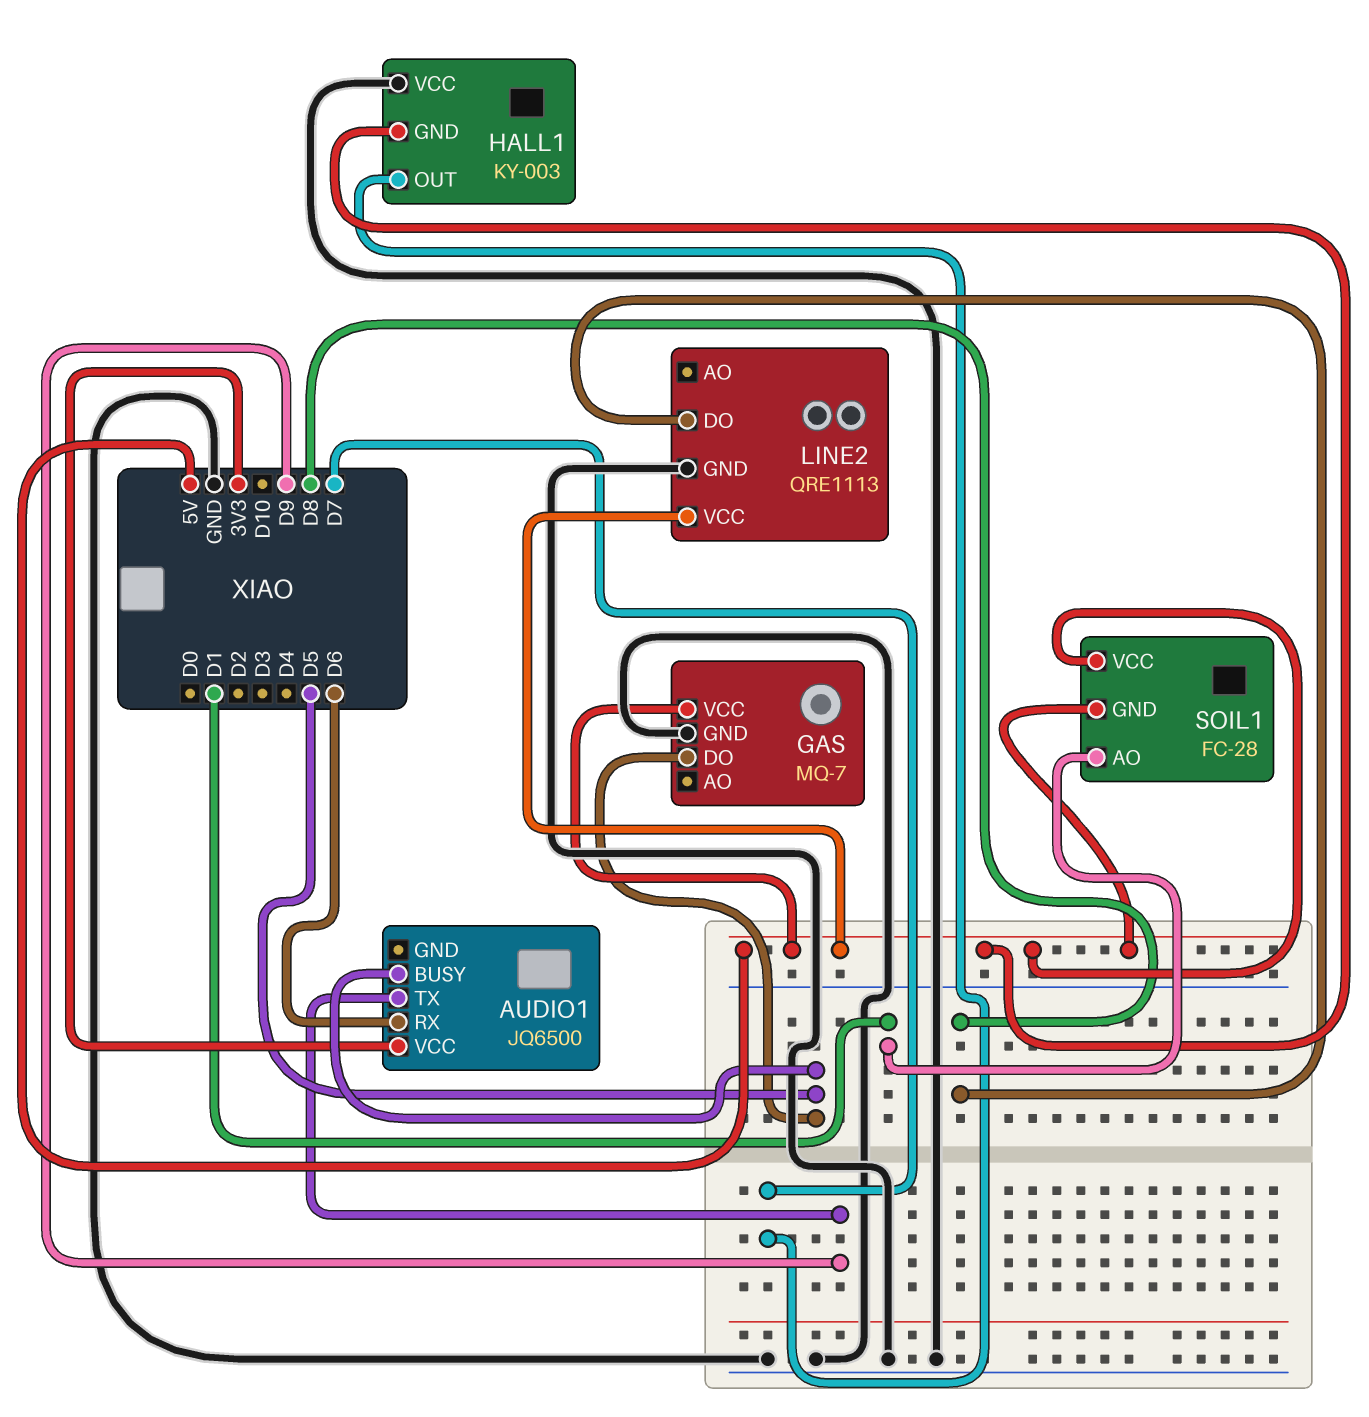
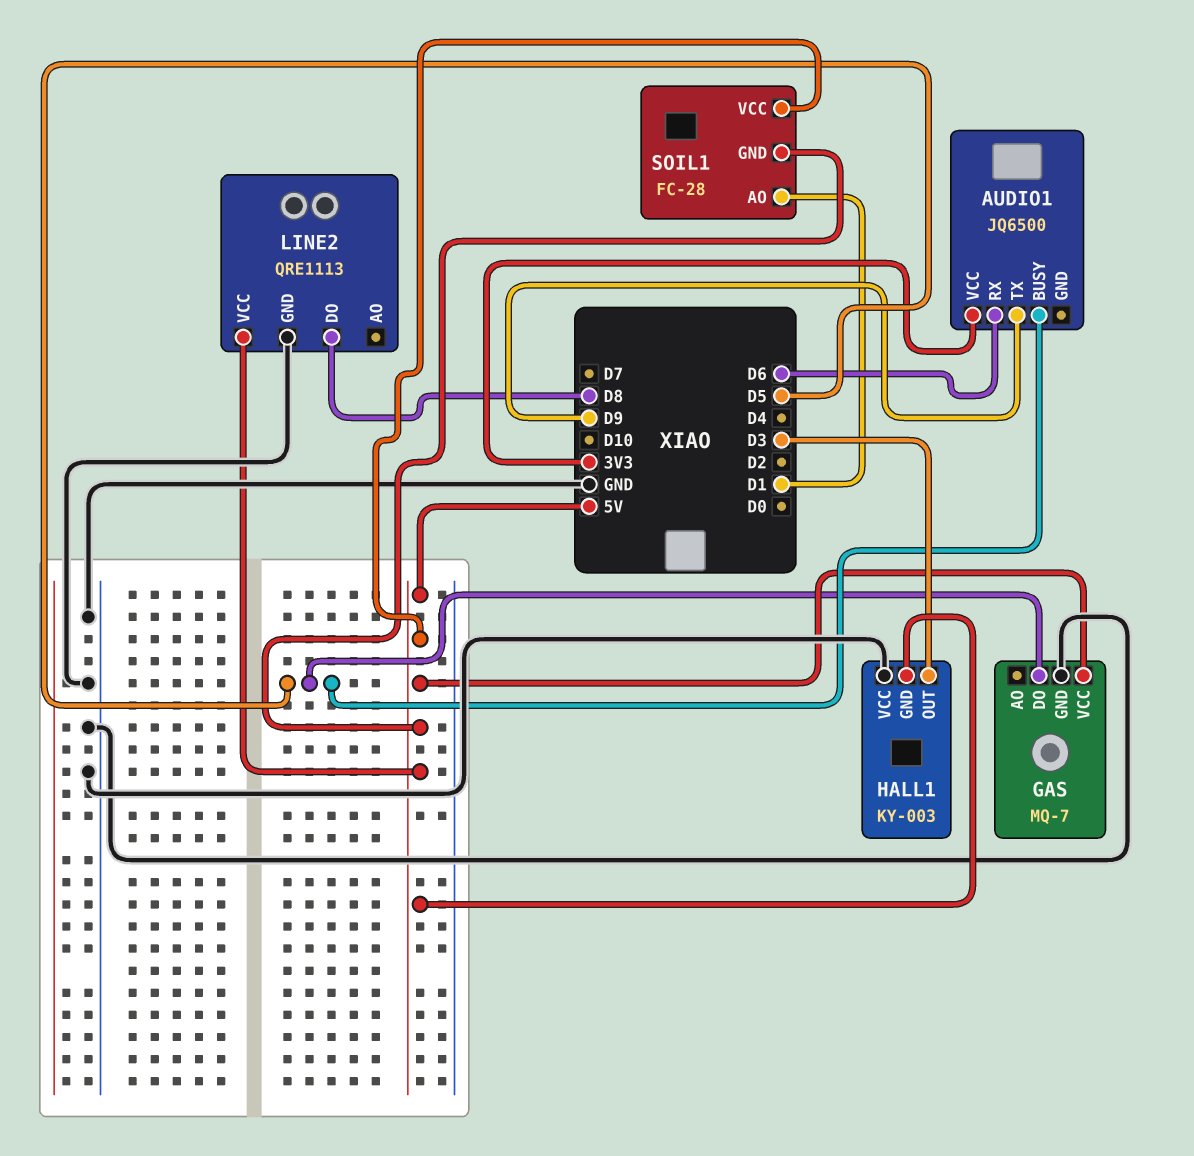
HALL1 pin OUT: D7 -> D3

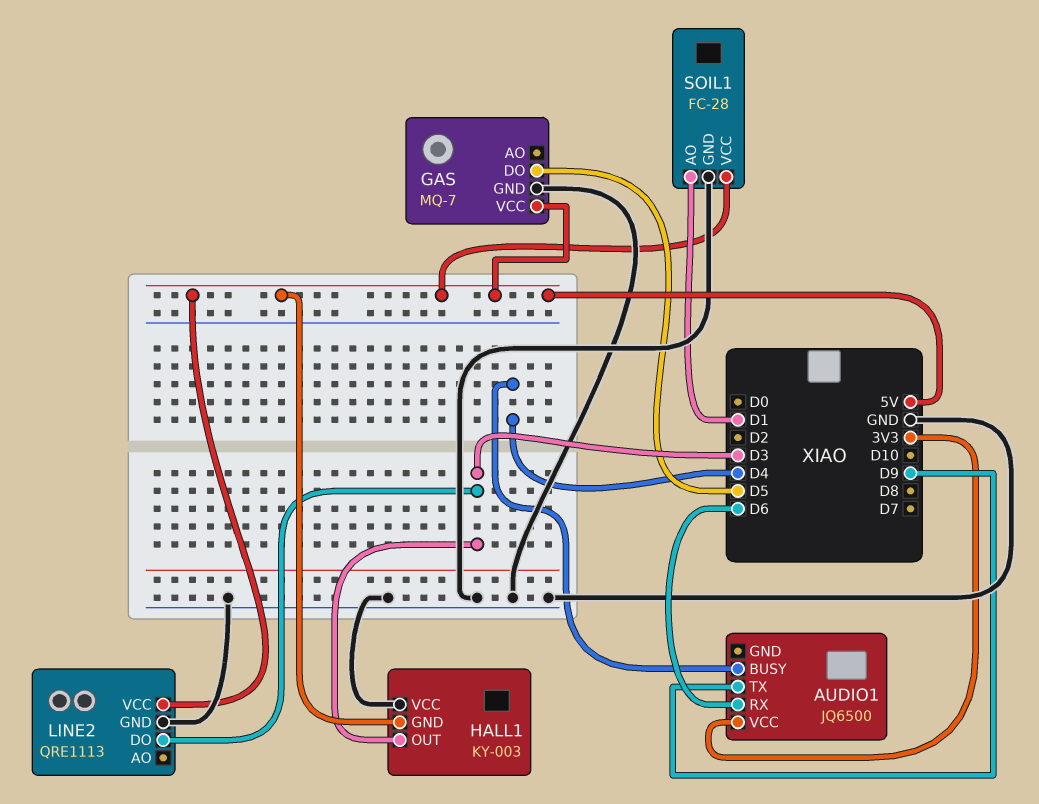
AUDIO1 pin BUSY: D5 -> D4
LINE2 pin DO: D8 -> D3
SOIL1 pin GND: 5V -> GND

